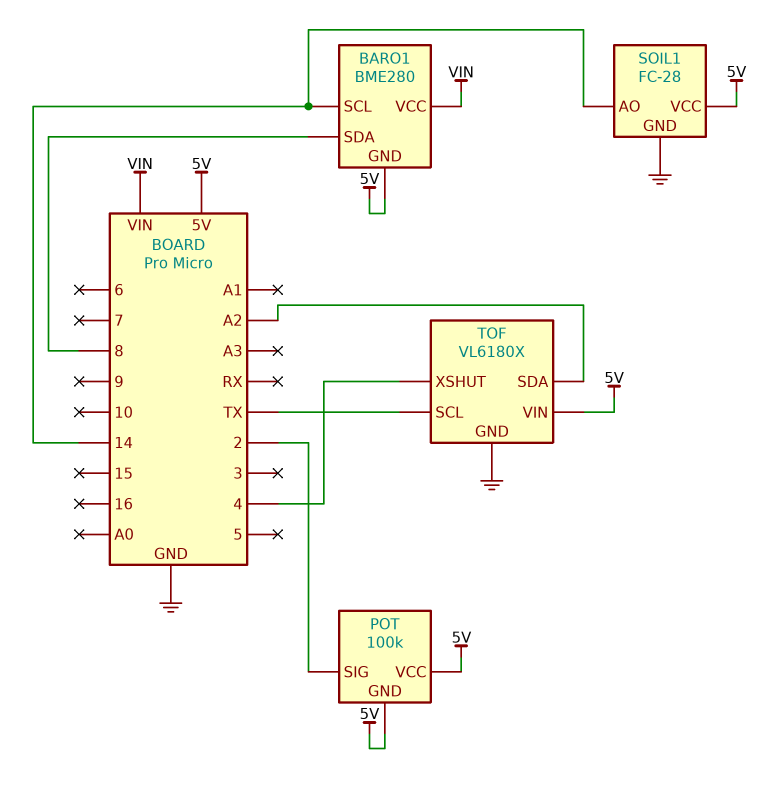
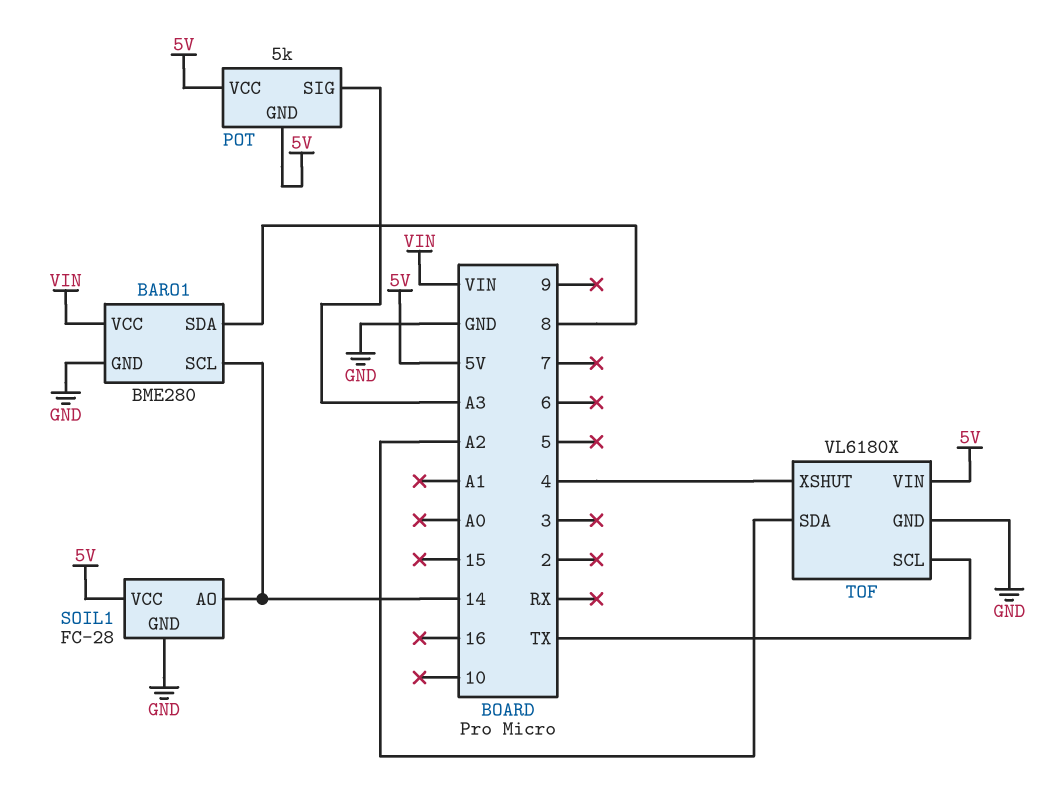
BARO1 pin GND: 5V -> GND
POT: 100k -> 5k
POT pin SIG: 2 -> A3

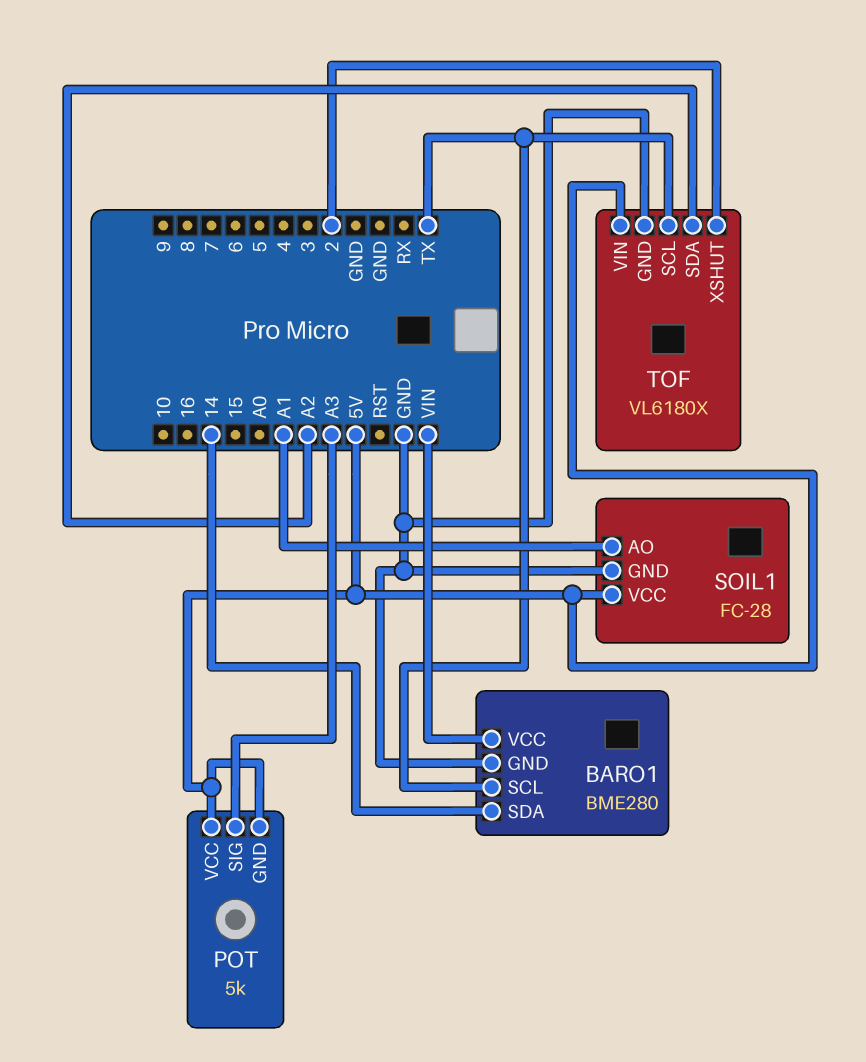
BARO1 pin SCL: 14 -> TX
BARO1 pin SDA: 8 -> 14
SOIL1 pin AO: 14 -> A1
TOF pin XSHUT: 4 -> 2

